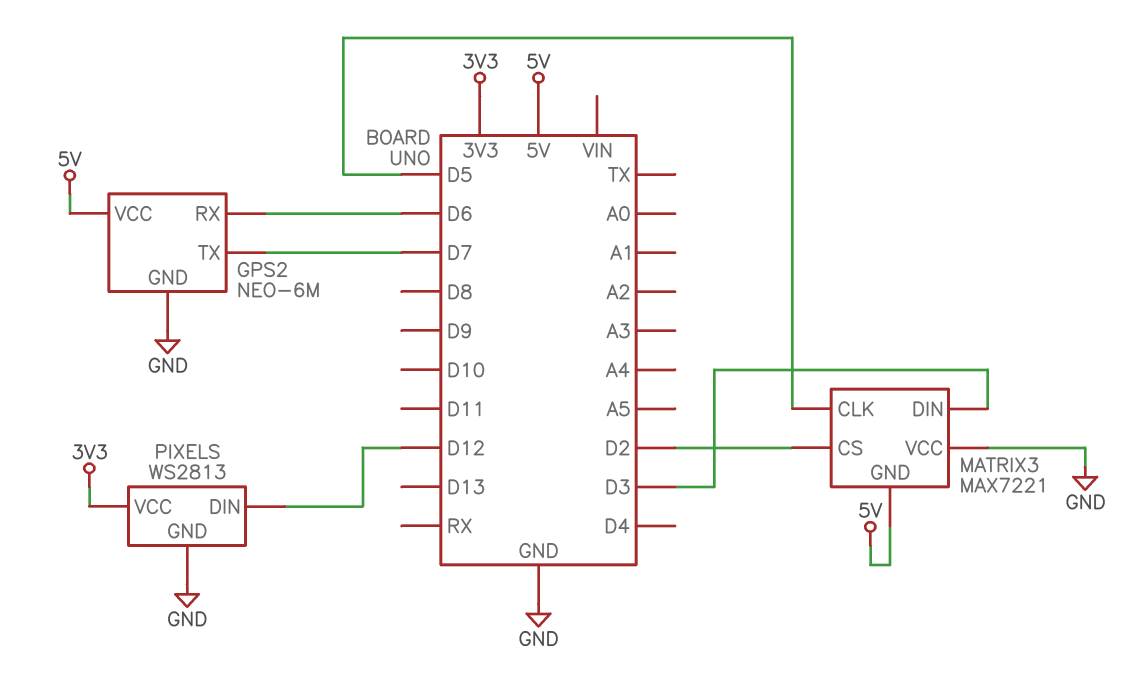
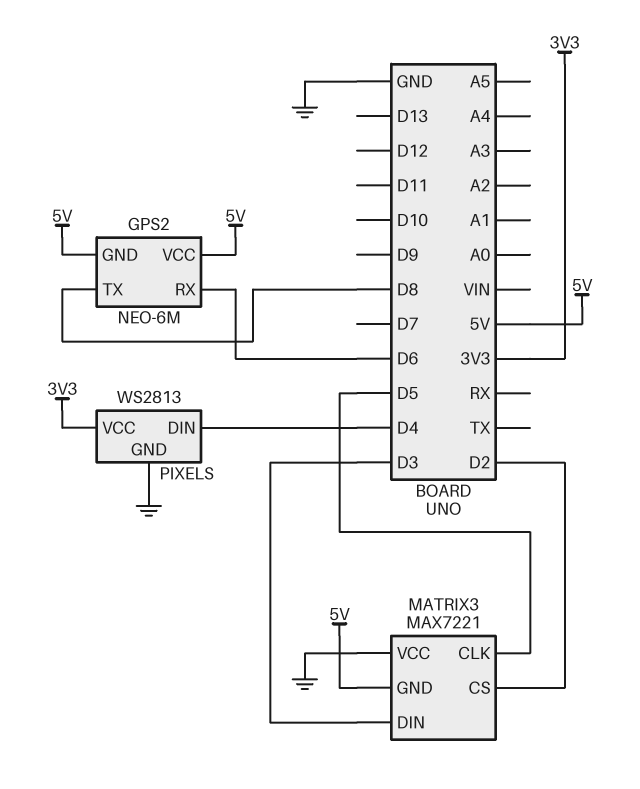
GPS2 pin GND: GND -> 5V
GPS2 pin TX: D7 -> D8
PIXELS pin DIN: D12 -> D4

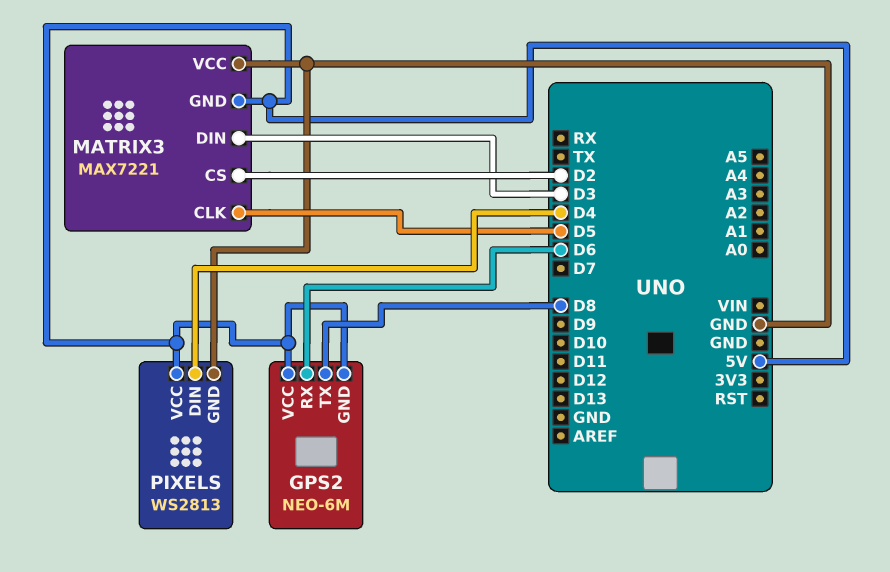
PIXELS pin VCC: 3V3 -> 5V

